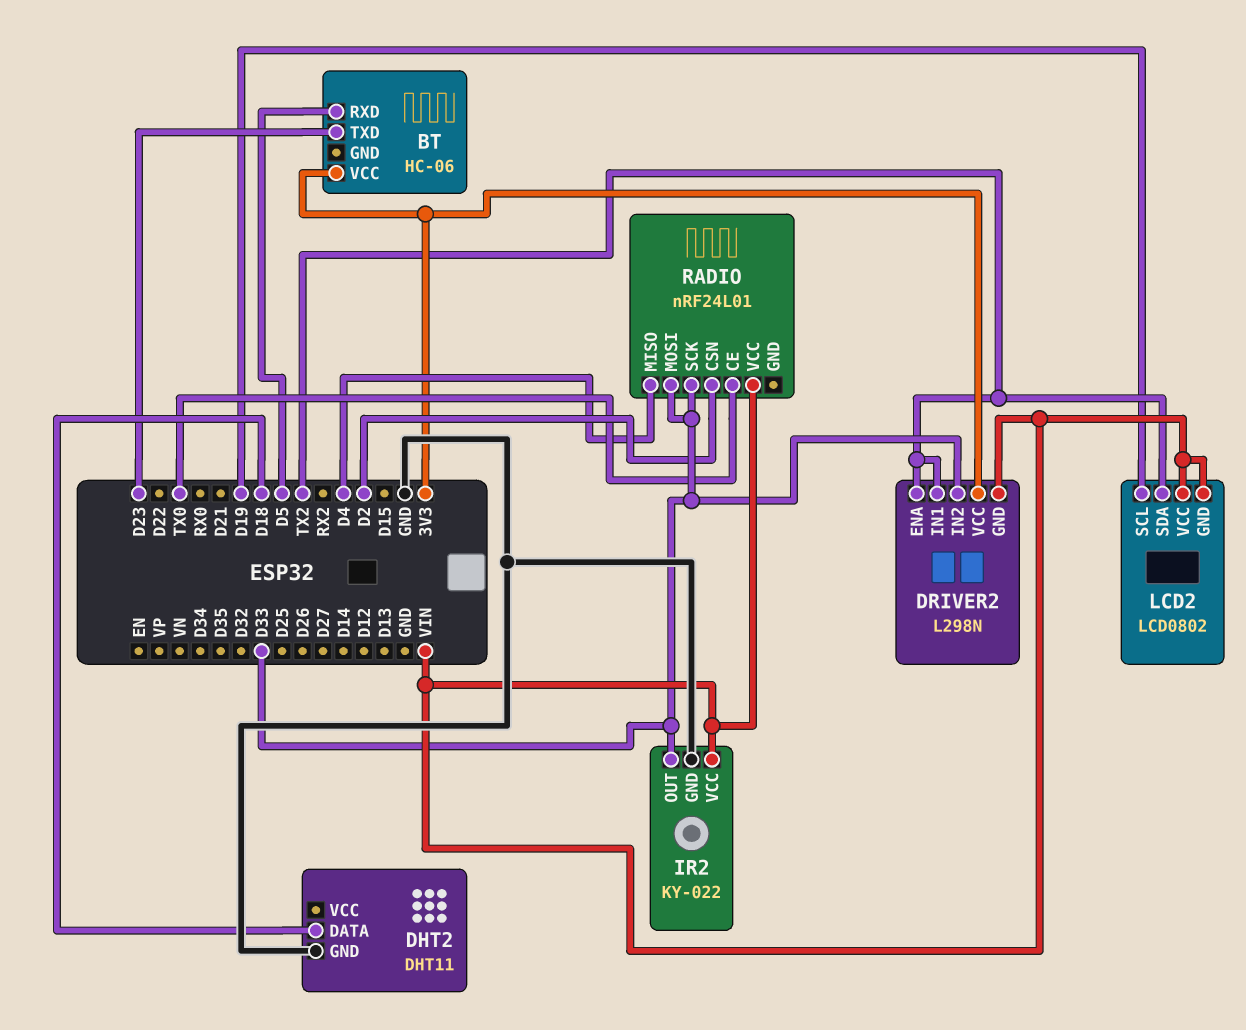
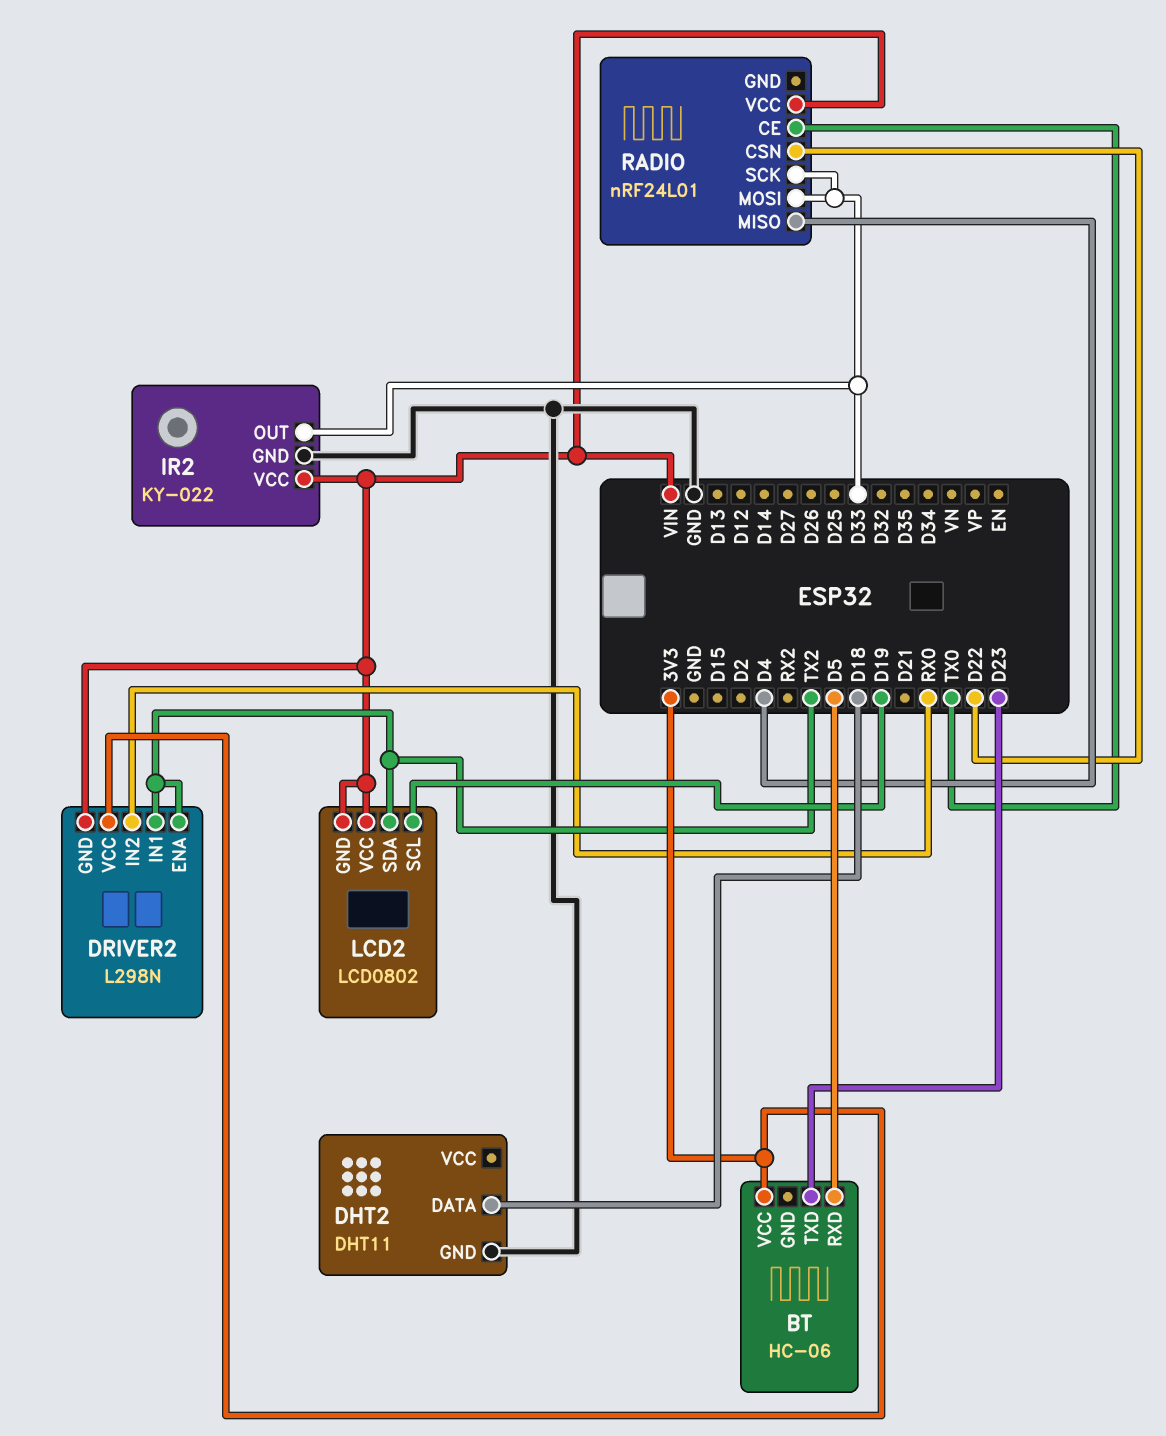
DRIVER2 pin IN2: D33 -> RX0
RADIO pin CSN: D2 -> D22

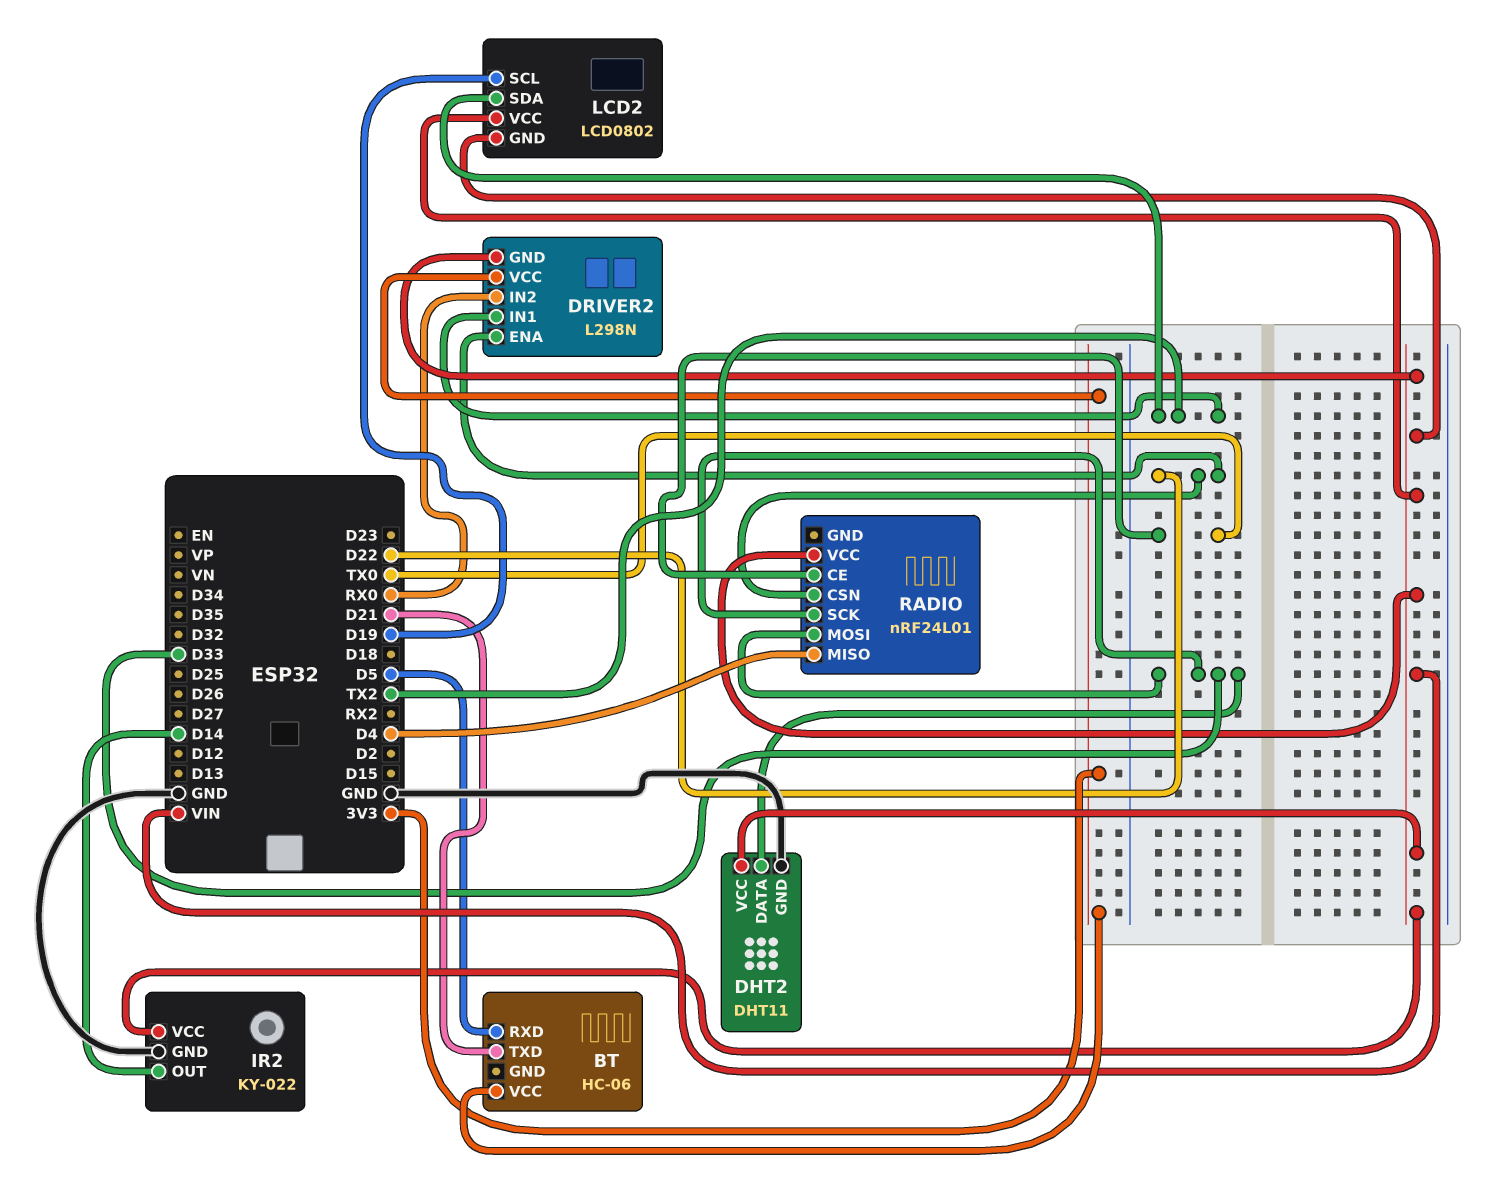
BT pin TXD: D23 -> D21
DHT2 pin DATA: D18 -> D33
DHT2 pin VCC: none -> VIN
DRIVER2 pin ENA: TX2 -> D22
IR2 pin OUT: D33 -> D14

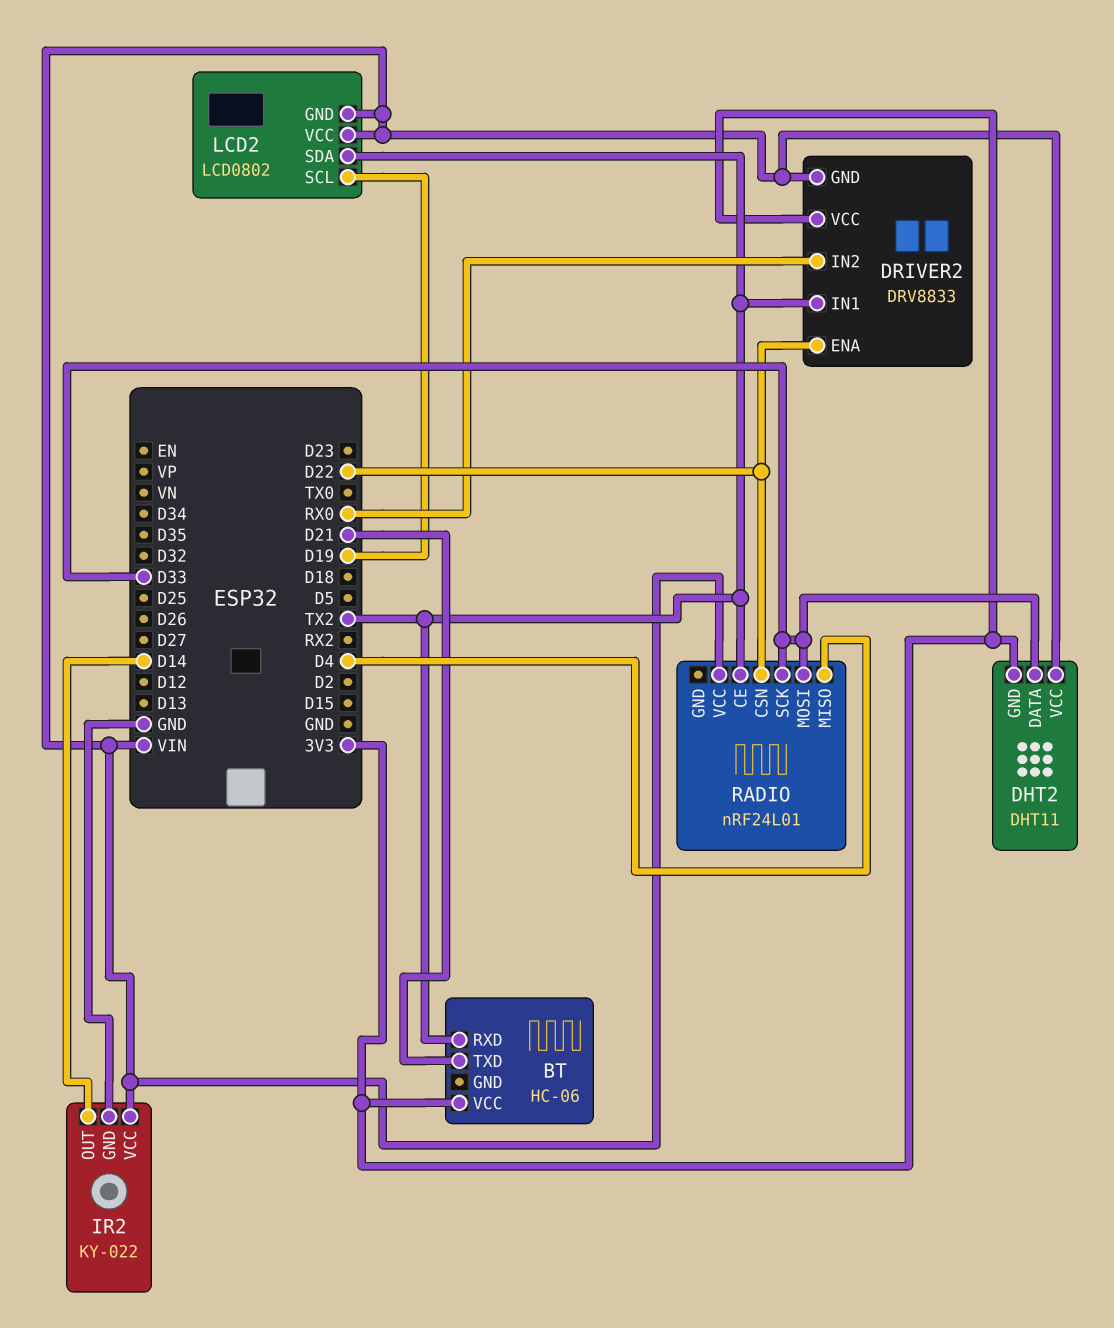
BT pin RXD: D5 -> TX2
DHT2 pin GND: GND -> 3V3
DRIVER2: L298N -> DRV8833
RADIO pin CE: TX0 -> TX2

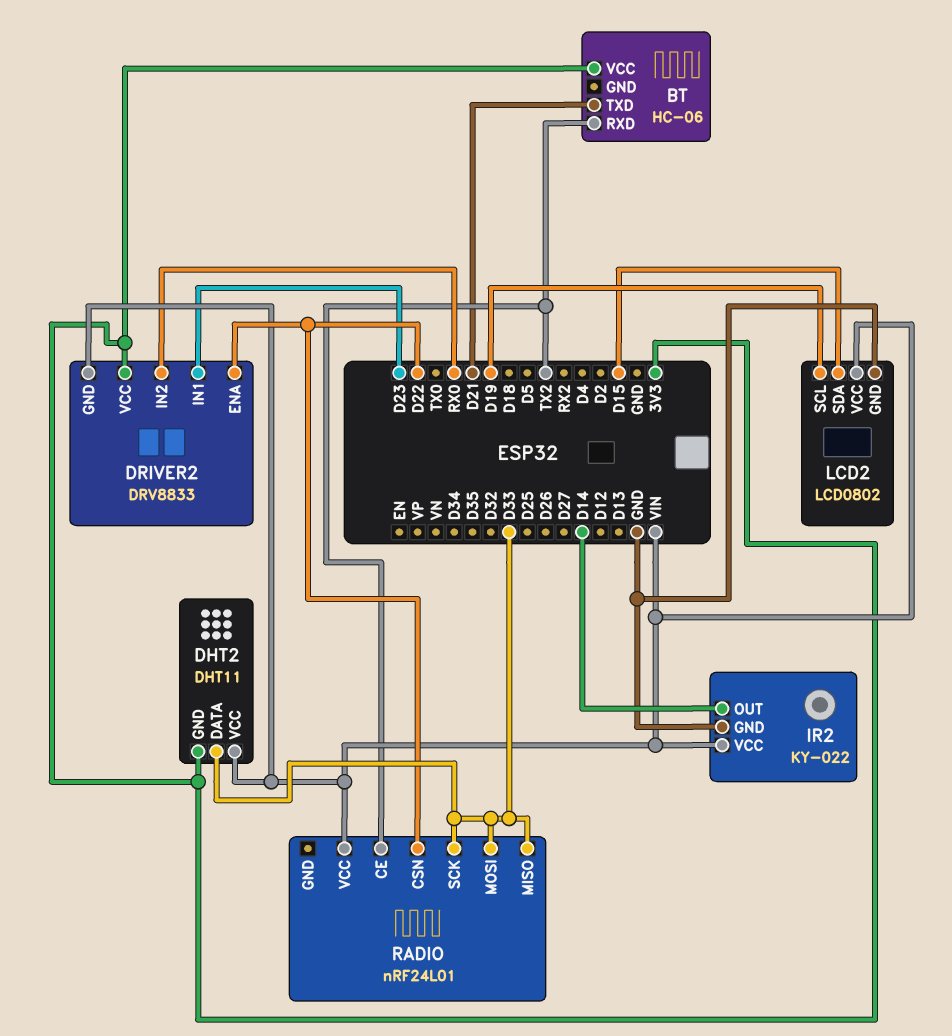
DRIVER2 pin IN1: TX2 -> D23
LCD2 pin GND: VIN -> GND
LCD2 pin SDA: TX2 -> D15
RADIO pin MISO: D4 -> D33

